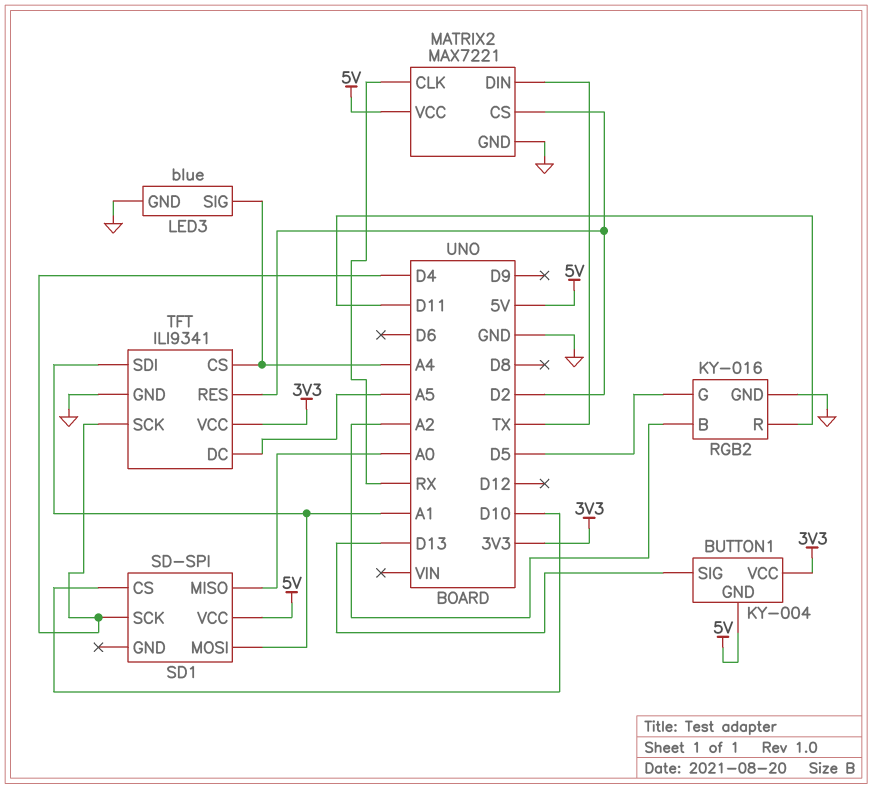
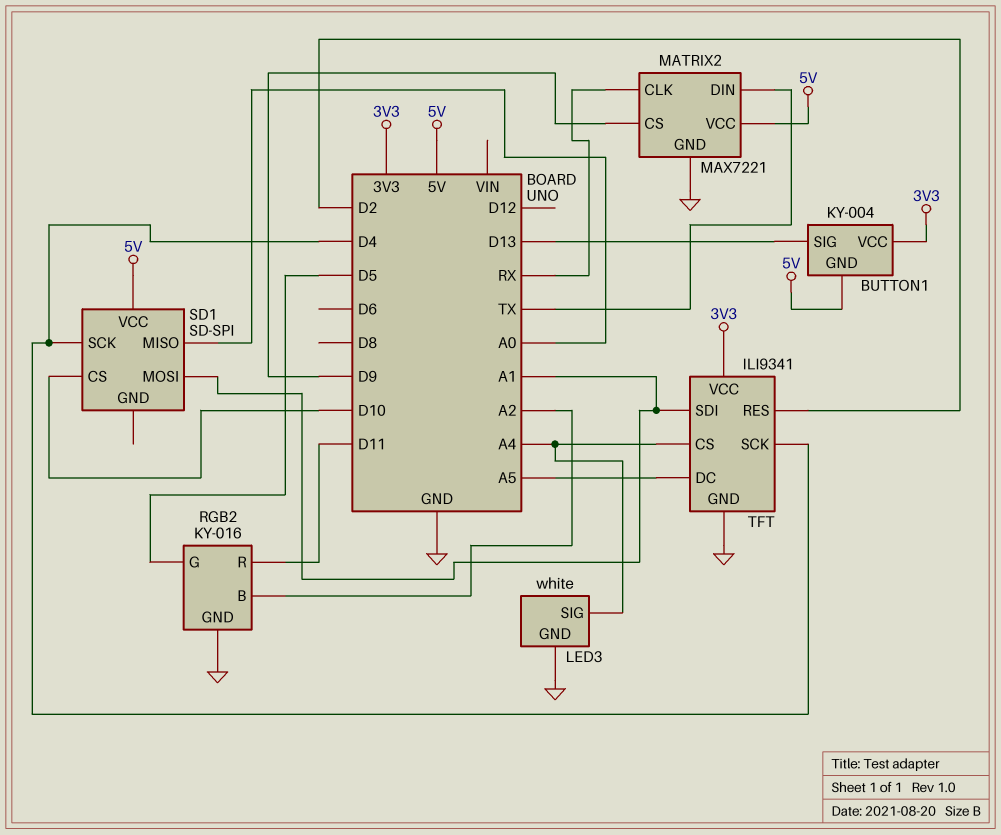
LED3: blue -> white
MATRIX2 pin CS: D2 -> D9

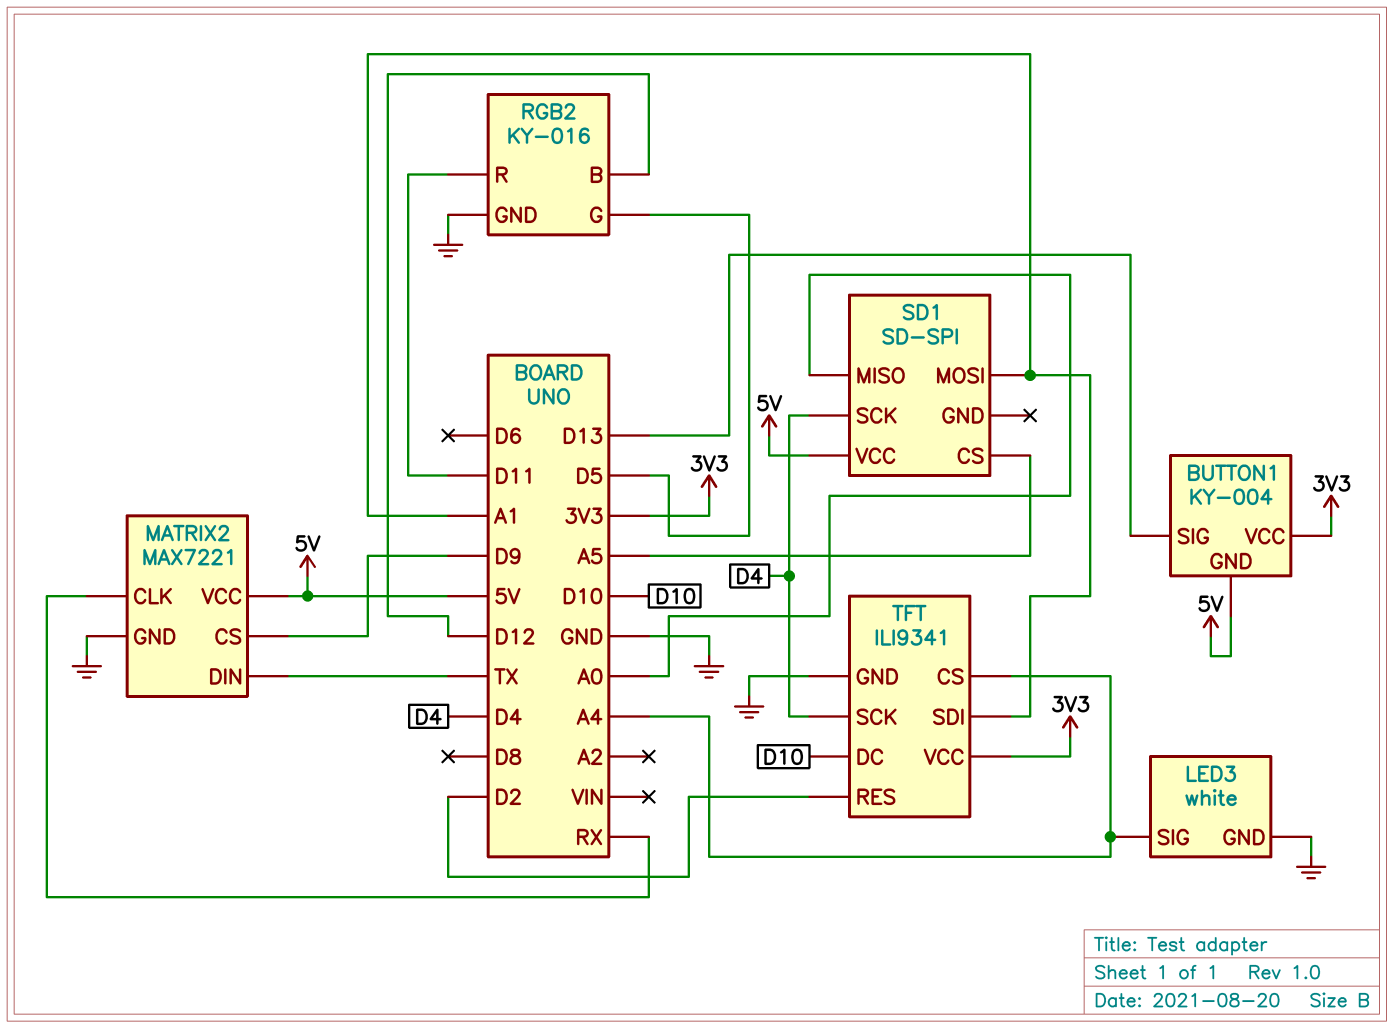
RGB2 pin B: A2 -> D12
SD1 pin CS: D10 -> A5
TFT pin DC: A5 -> D10

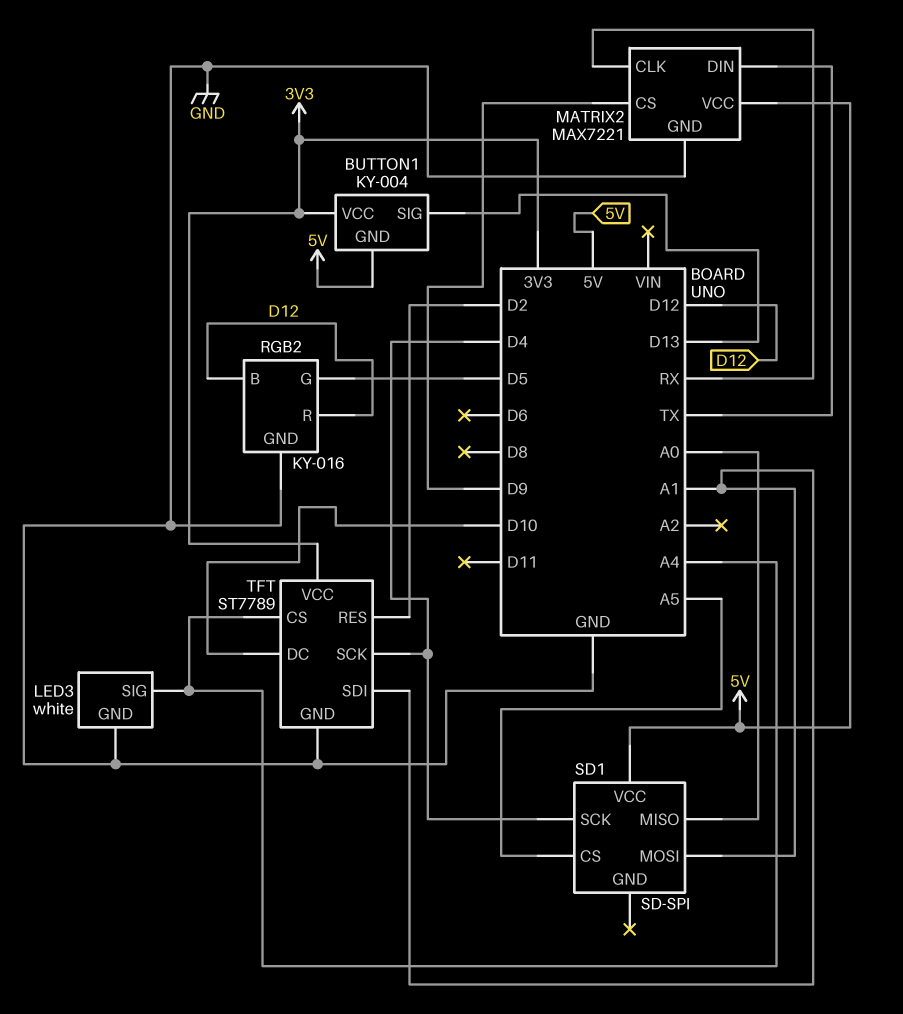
RGB2 pin R: D11 -> D12
TFT: ILI9341 -> ST7789

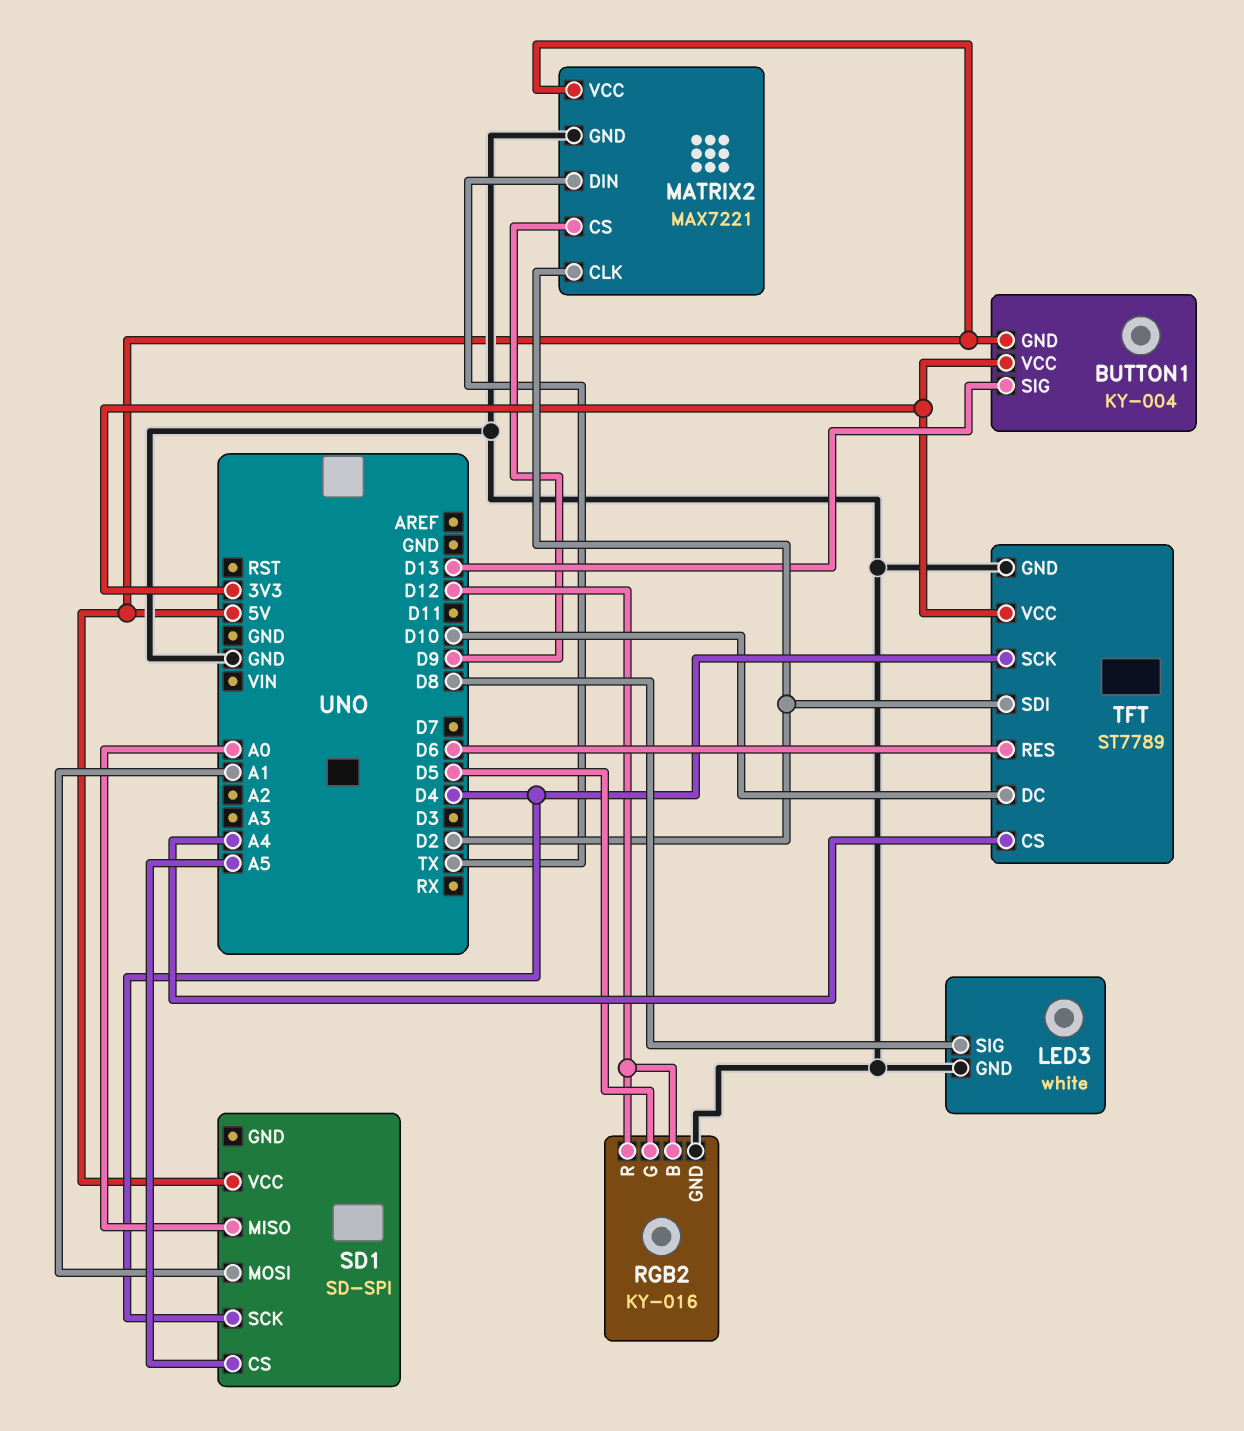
LED3 pin SIG: A4 -> D8
MATRIX2 pin CLK: RX -> D2
TFT pin RES: D2 -> D6
TFT pin SDI: A1 -> D2

